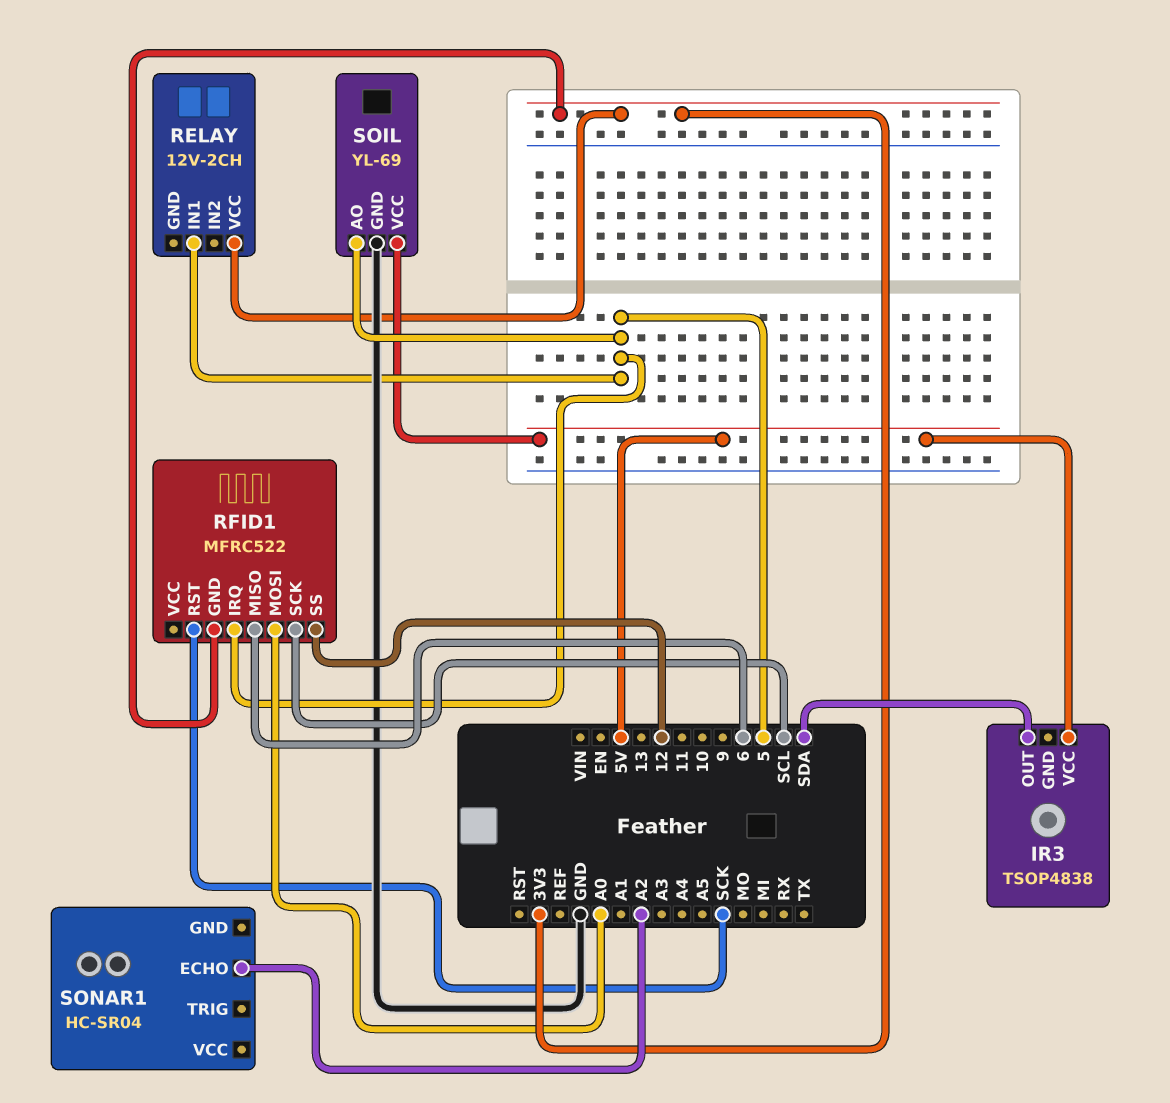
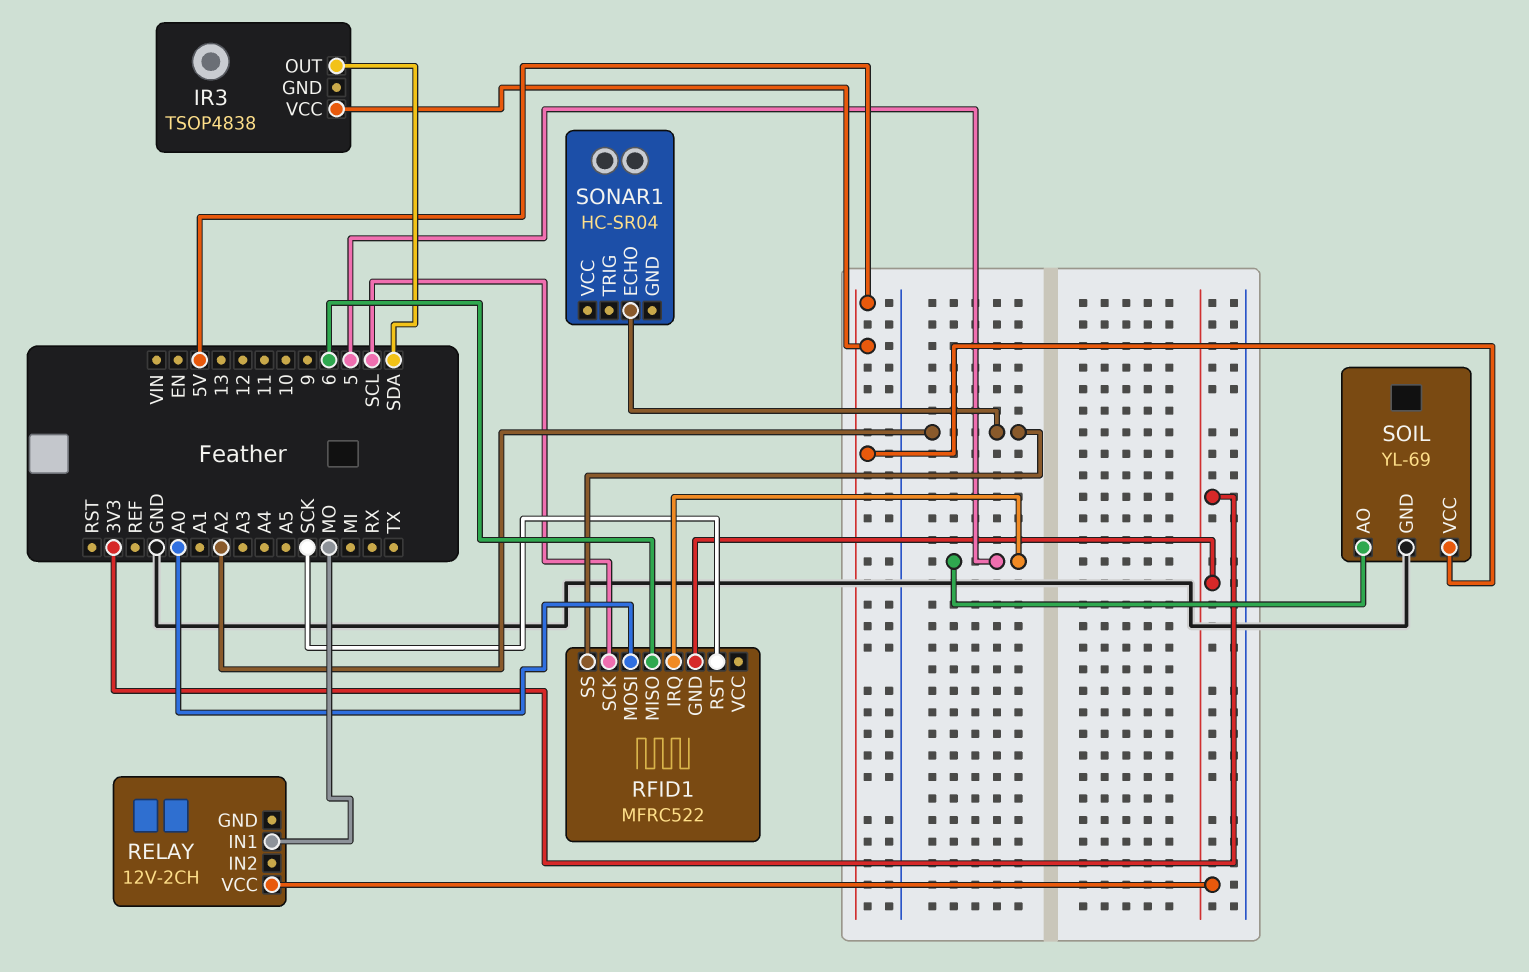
RELAY pin IN1: 5 -> MO
RFID1 pin SS: 12 -> A2

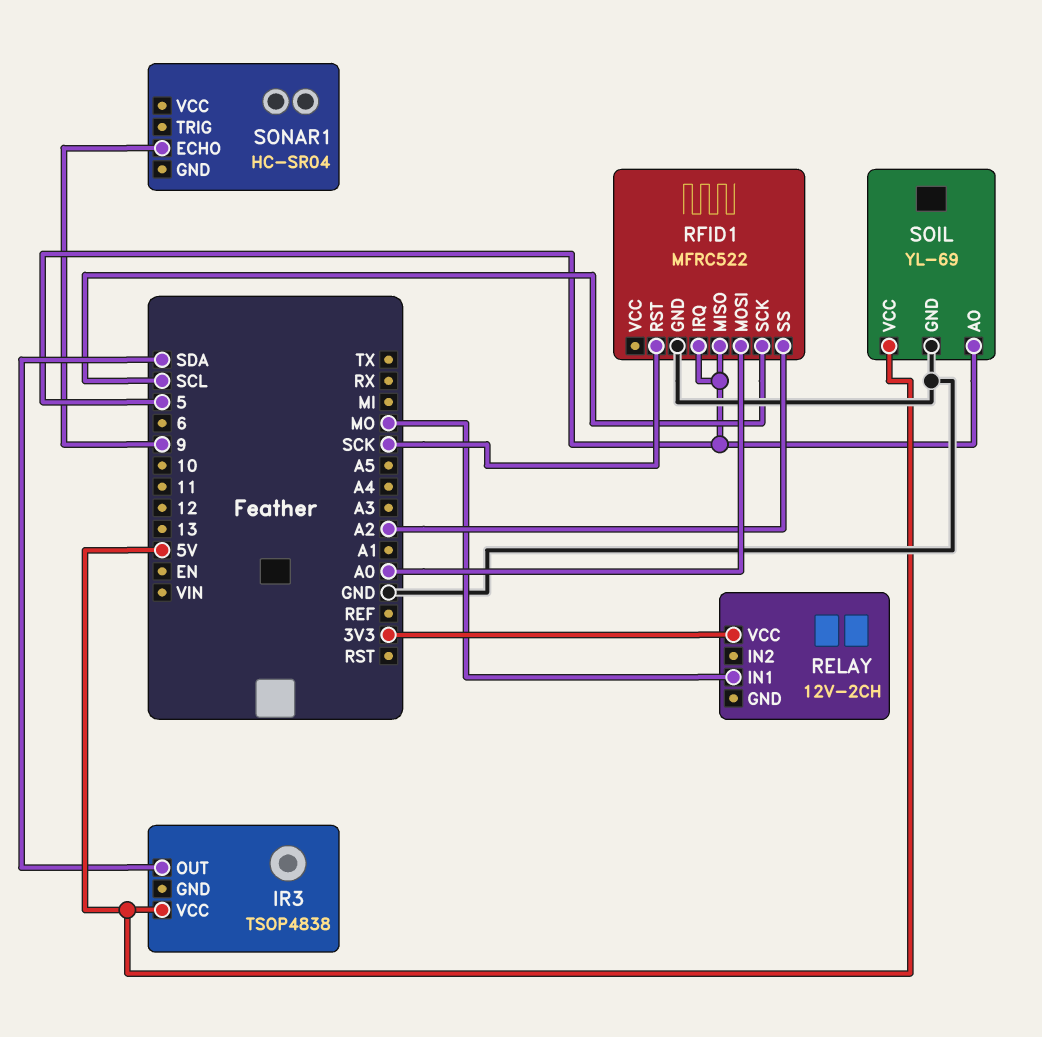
RFID1 pin GND: 3V3 -> GND
RFID1 pin MISO: 6 -> 5
SONAR1 pin ECHO: A2 -> 9

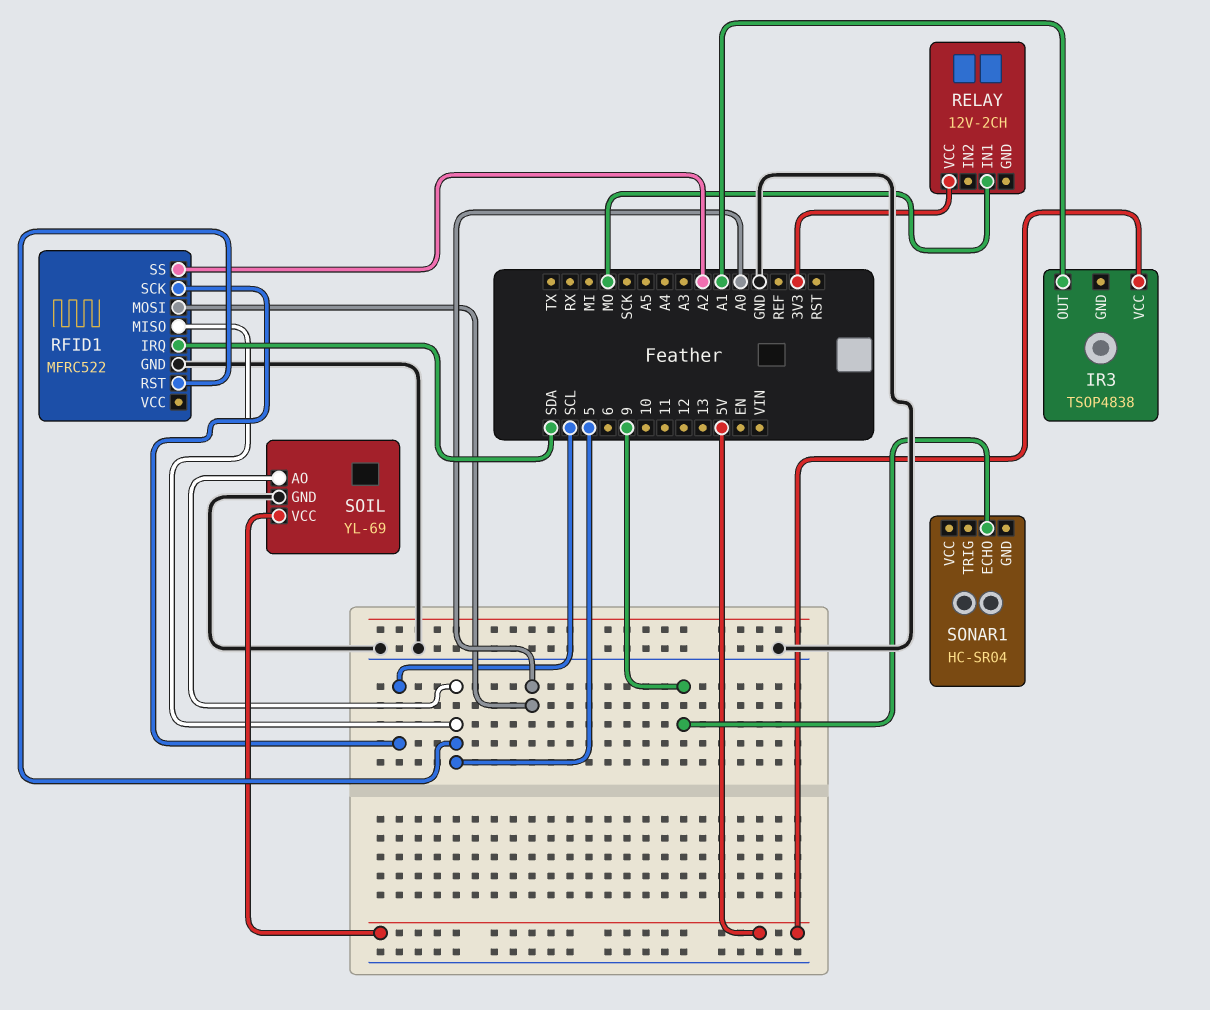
IR3 pin OUT: SDA -> A1
RFID1 pin IRQ: 5 -> SDA
RFID1 pin RST: SCK -> 5

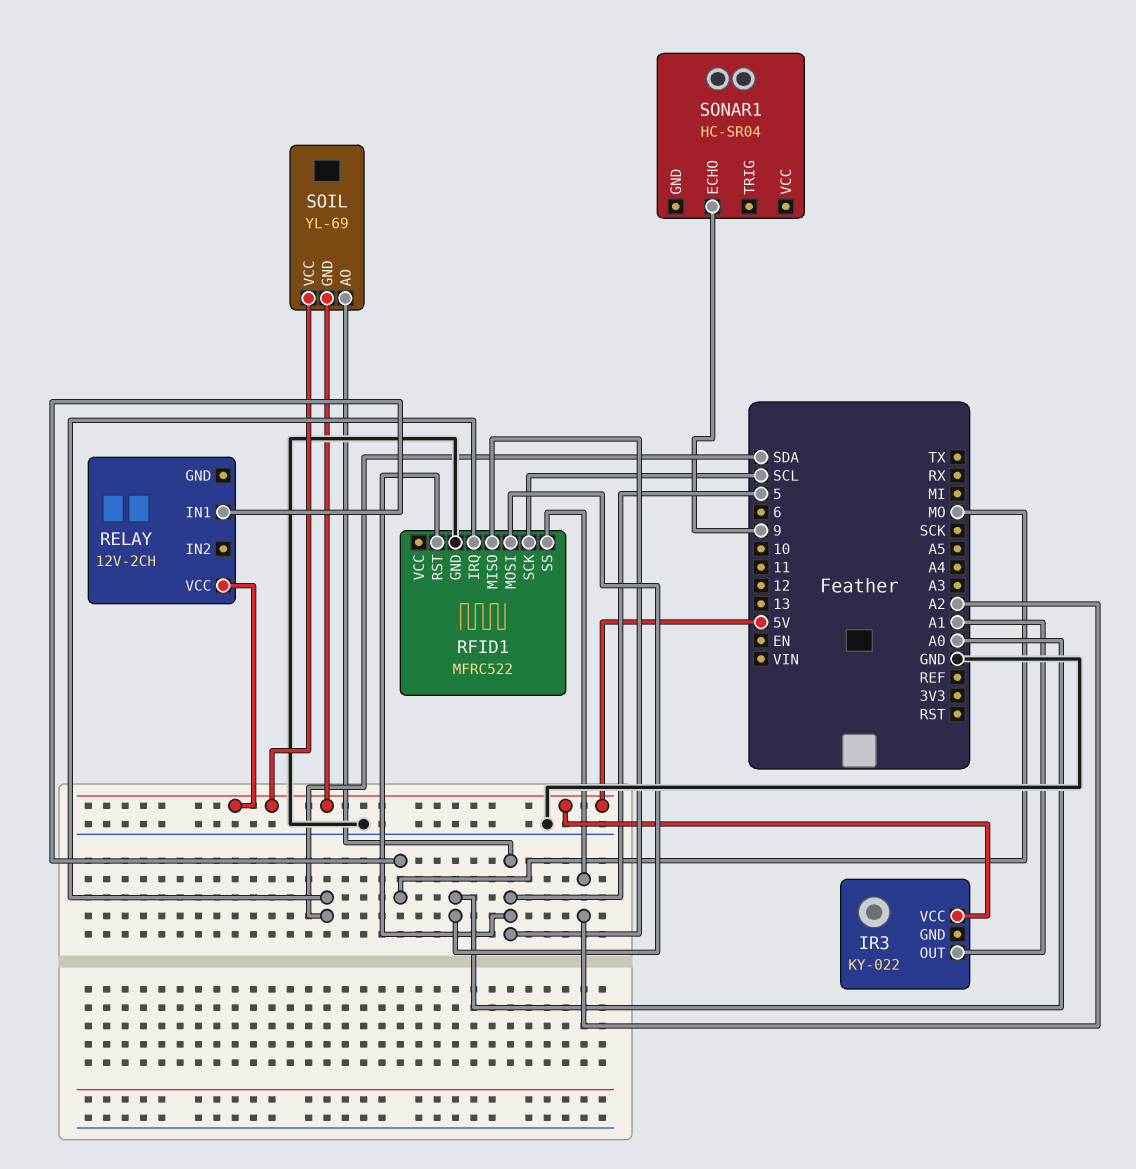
IR3: TSOP4838 -> KY-022
RELAY pin VCC: 3V3 -> 5V
SOIL pin GND: GND -> 5V

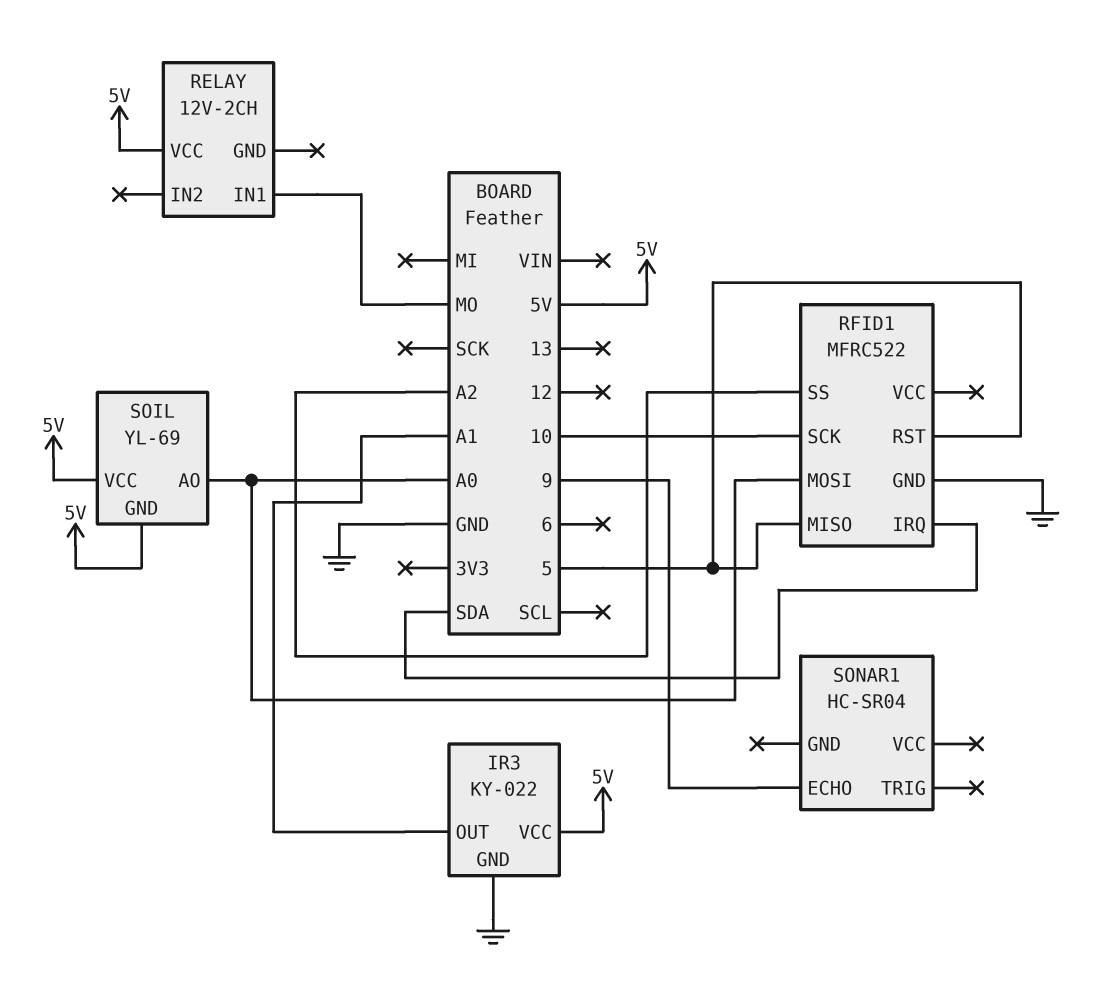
IR3 pin GND: none -> GND
RFID1 pin SCK: SCL -> 10
SOIL pin AO: 5 -> A0

